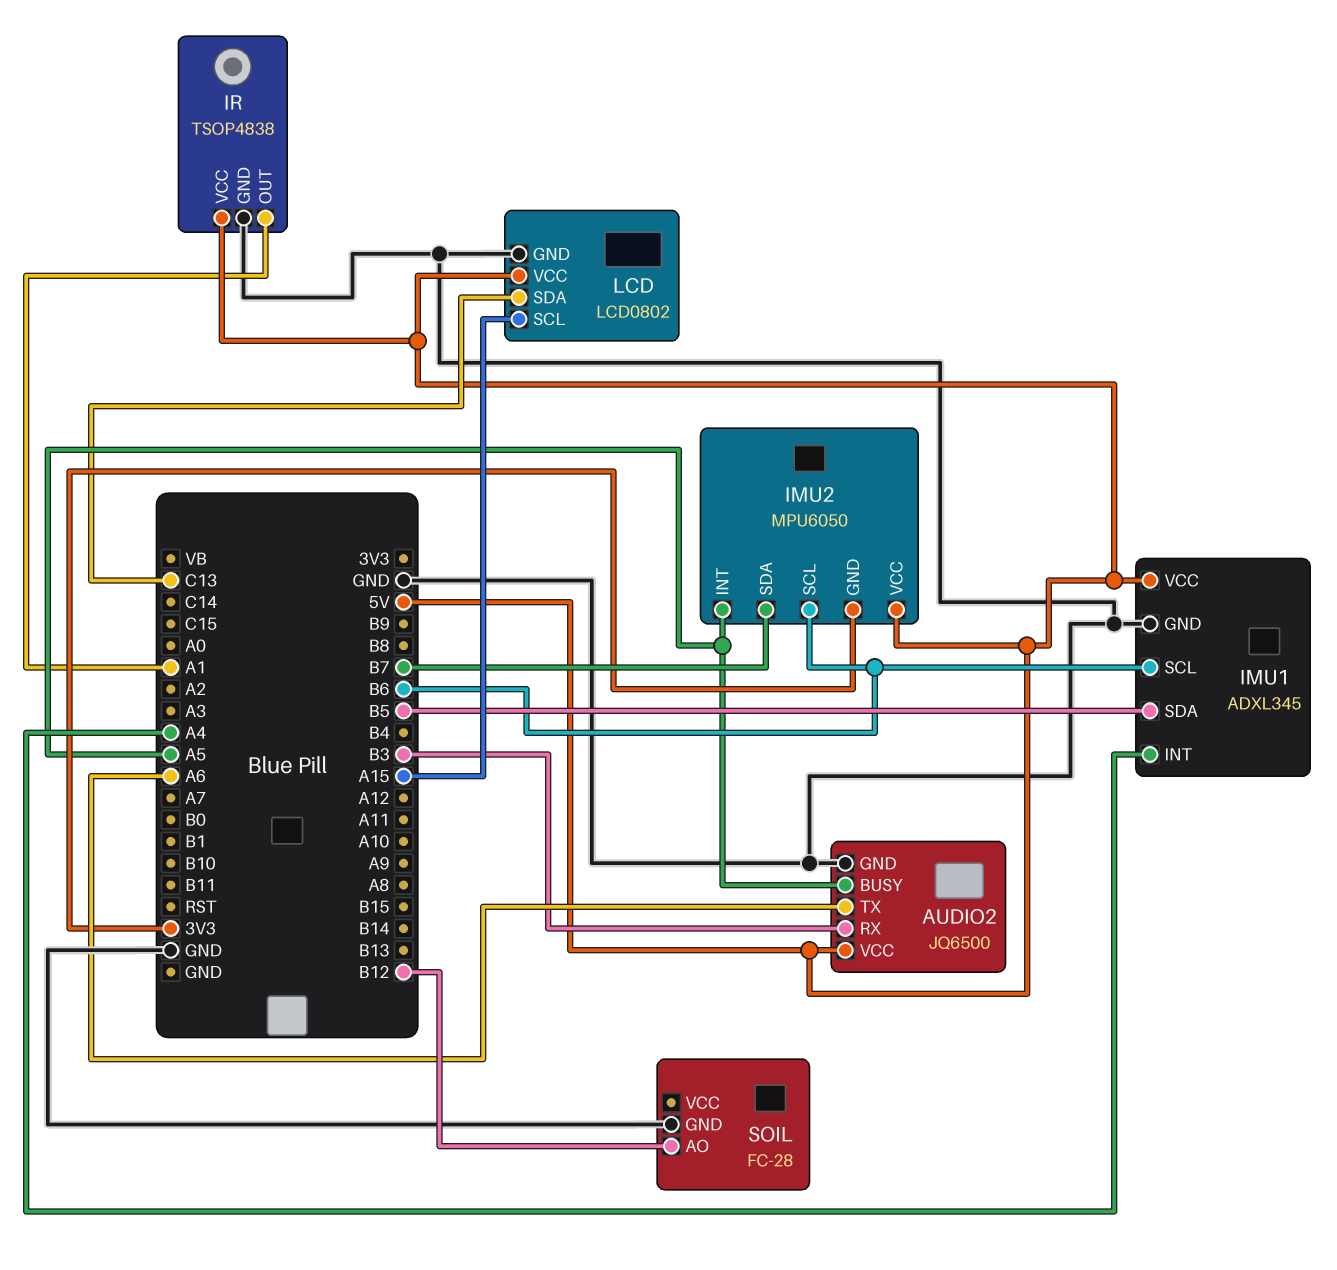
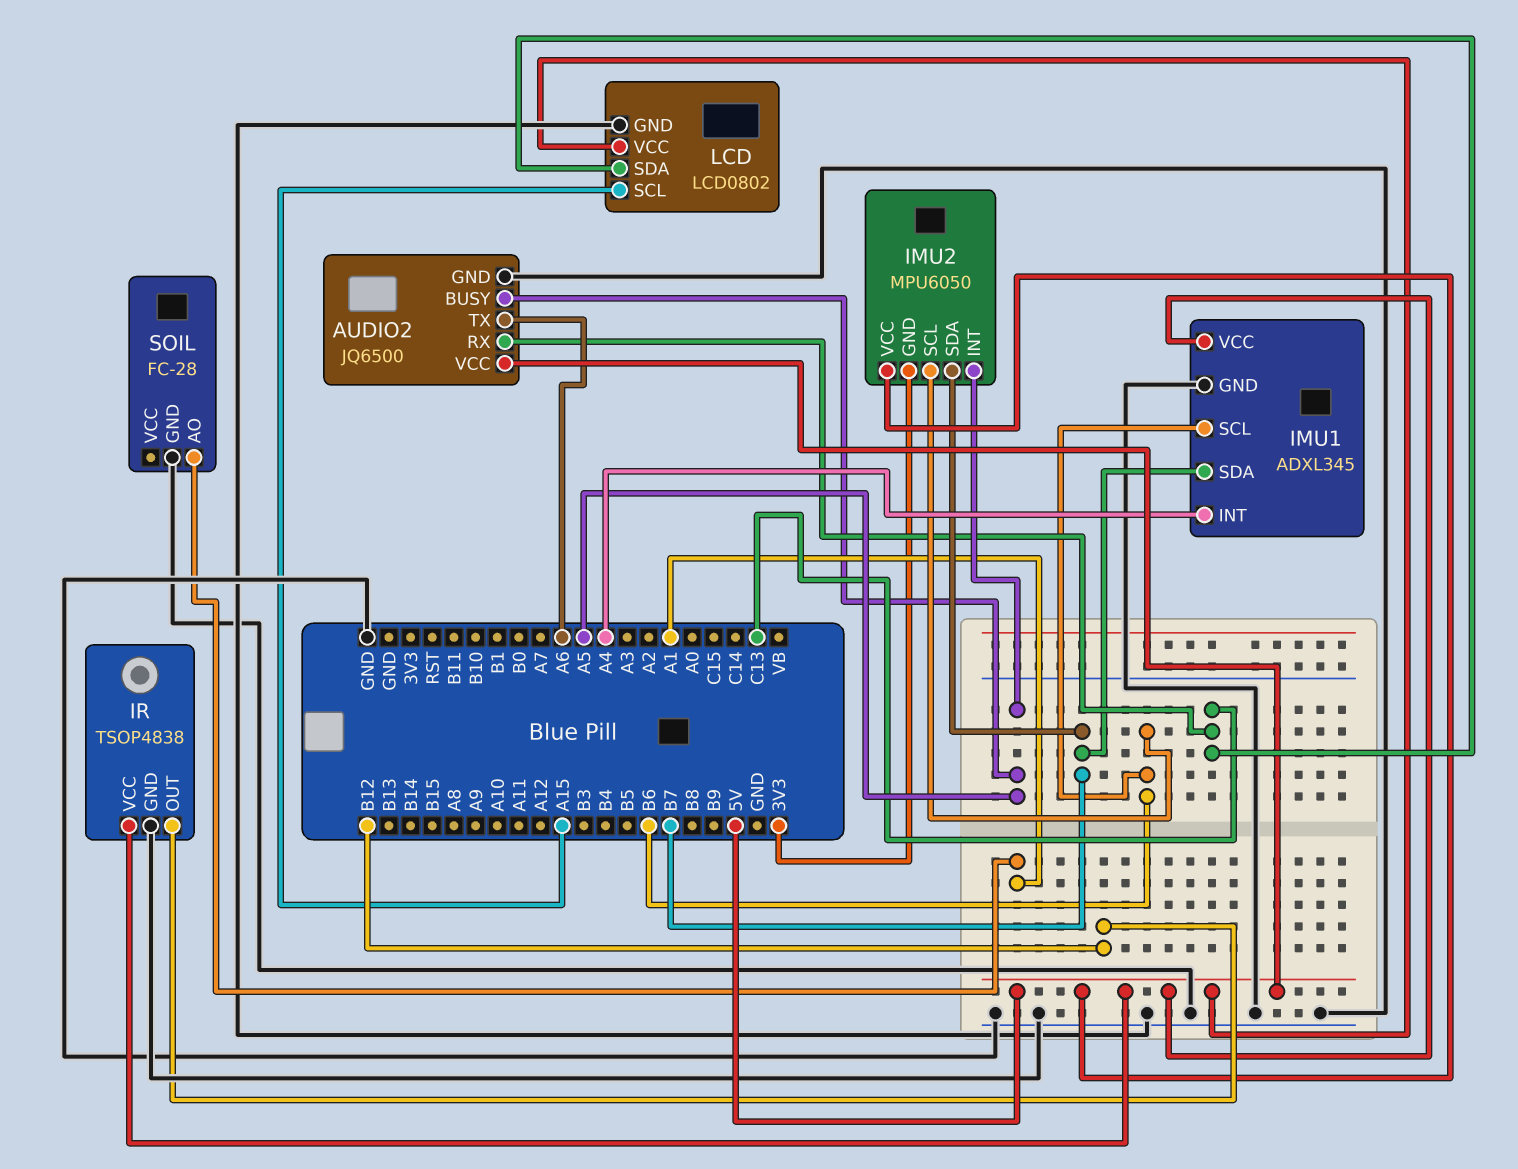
AUDIO2 pin RX: B3 -> C13
IMU1 pin SDA: B5 -> B7
IR pin OUT: A1 -> B12
SOIL pin AO: B12 -> A1

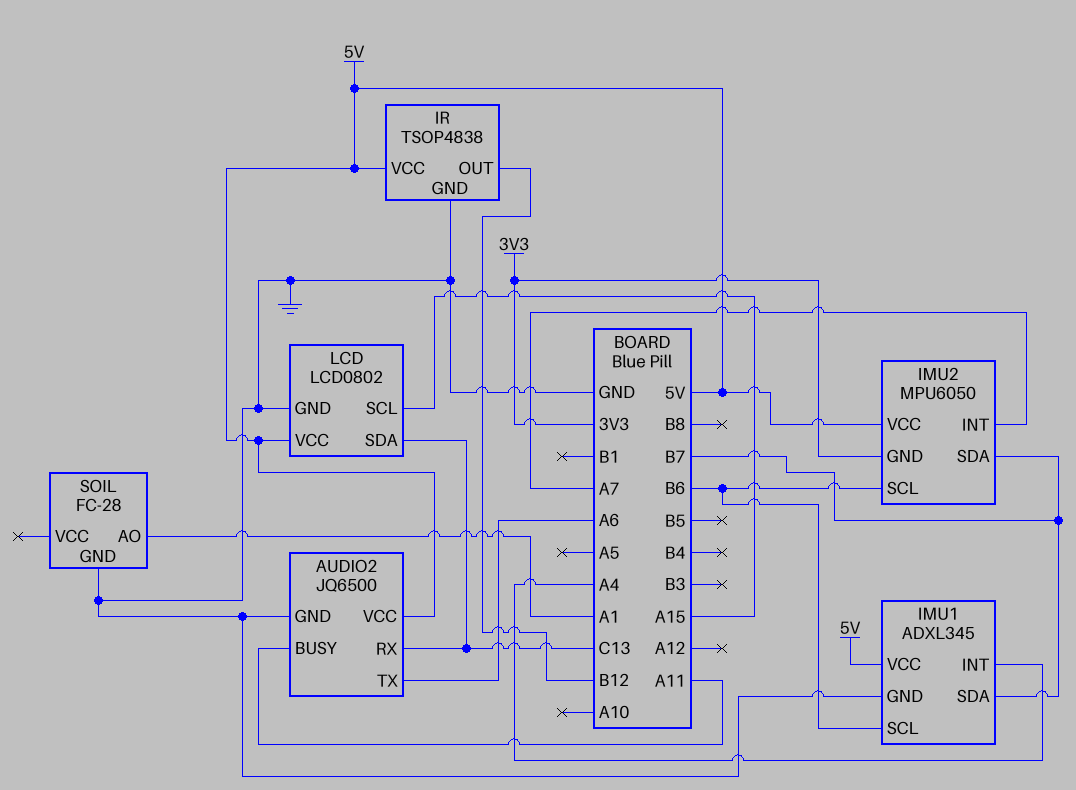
AUDIO2 pin BUSY: A5 -> A11
IMU2 pin INT: A5 -> A7

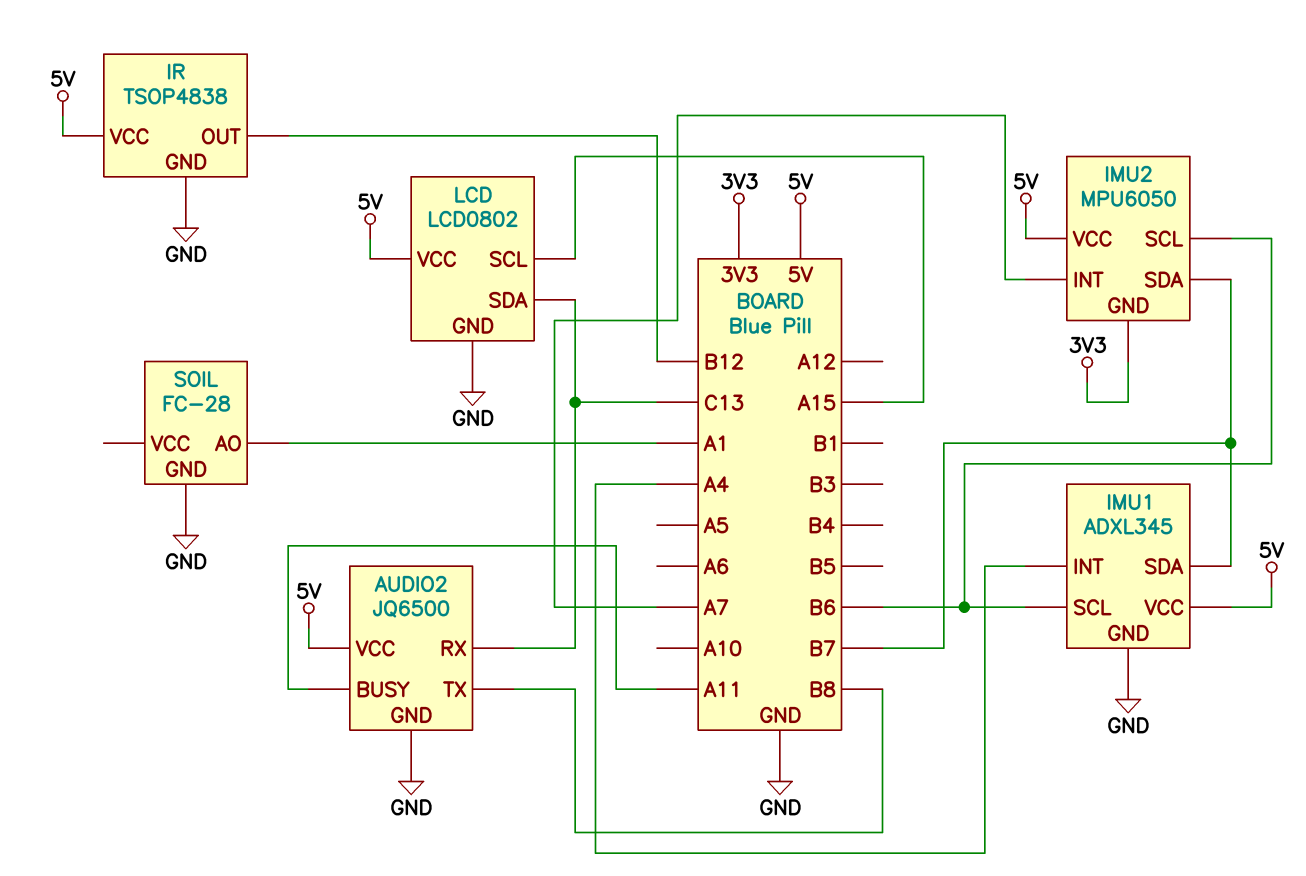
AUDIO2 pin TX: A6 -> B8

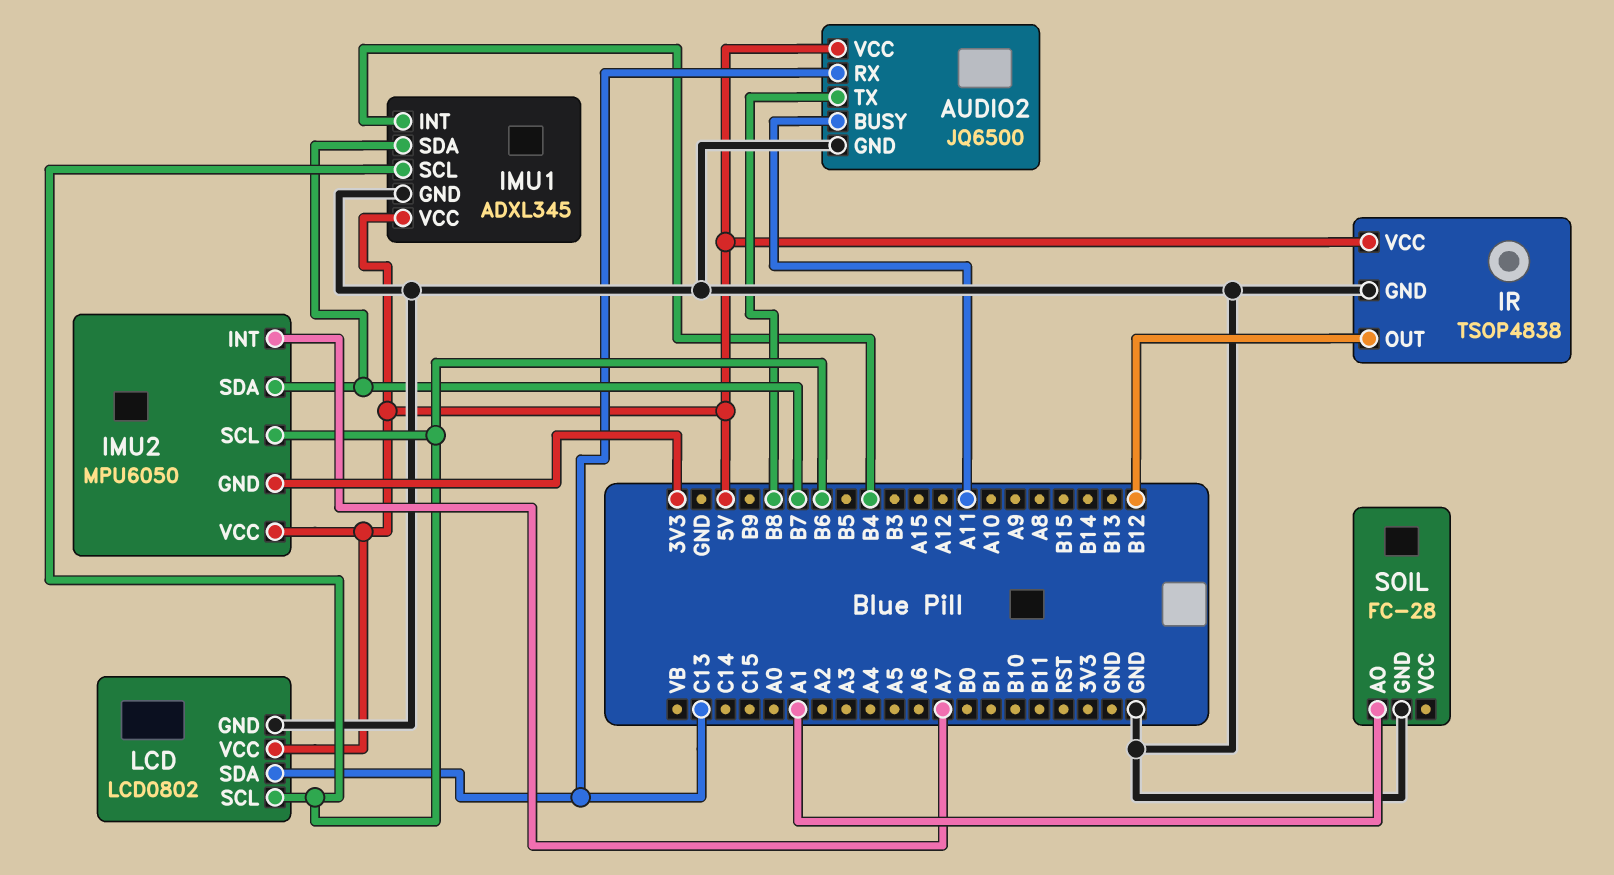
IMU1 pin INT: A4 -> B4
LCD pin SCL: A15 -> B6

